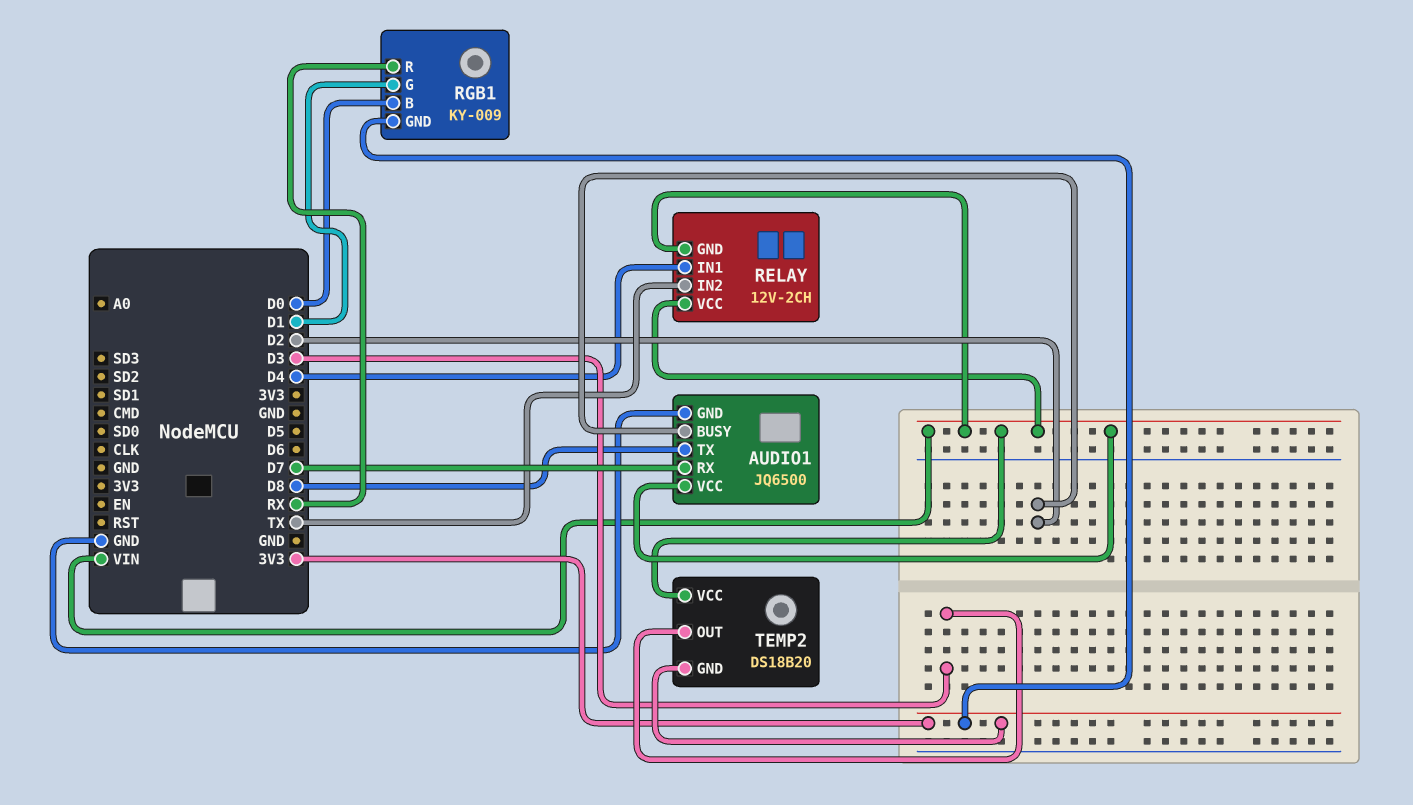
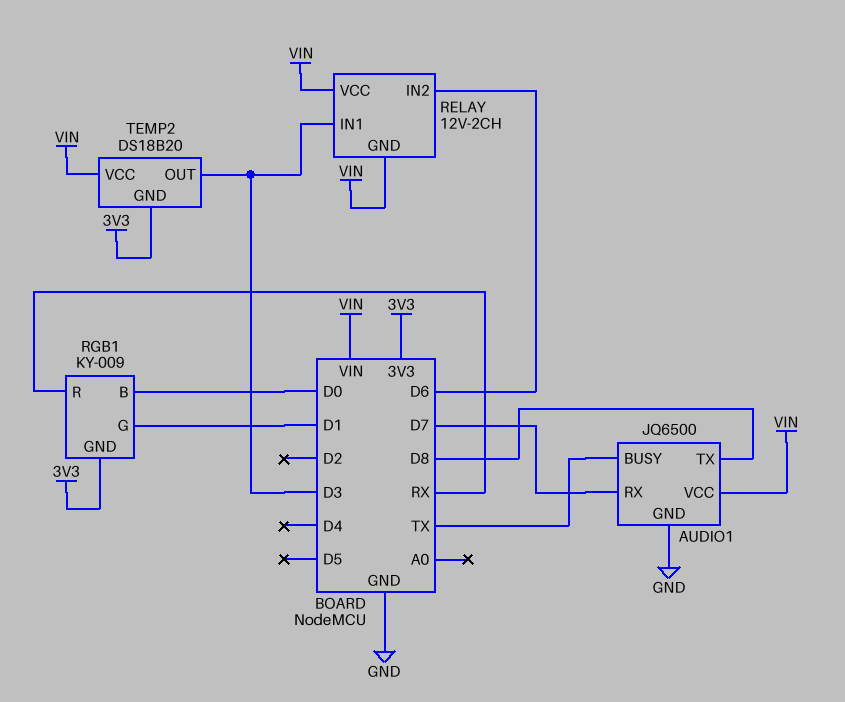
AUDIO1 pin BUSY: D2 -> TX
RELAY pin IN1: D4 -> D3
RELAY pin IN2: TX -> D6

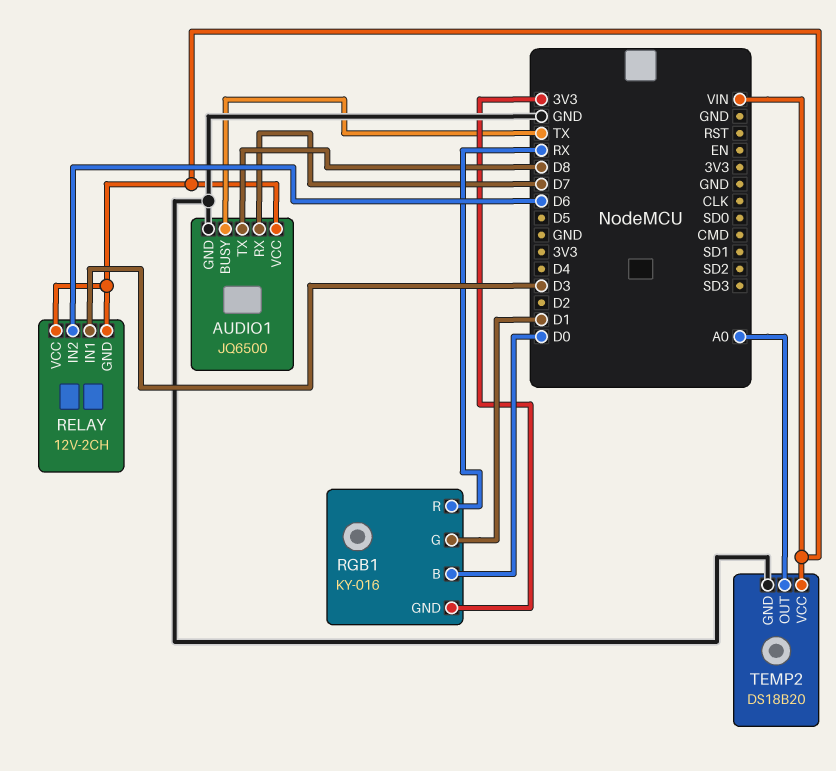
RGB1: KY-009 -> KY-016
TEMP2 pin GND: 3V3 -> GND
TEMP2 pin OUT: D3 -> A0

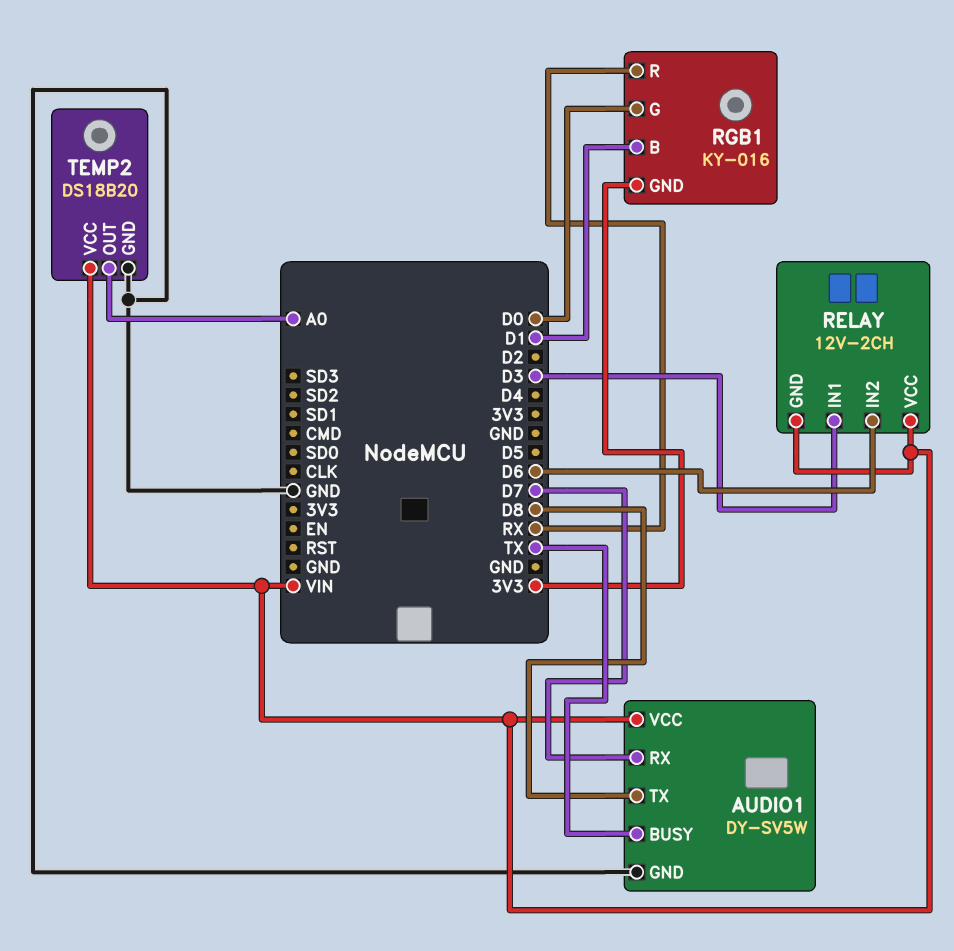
AUDIO1: JQ6500 -> DY-SV5W
RGB1 pin B: D0 -> D1
RGB1 pin G: D1 -> D0

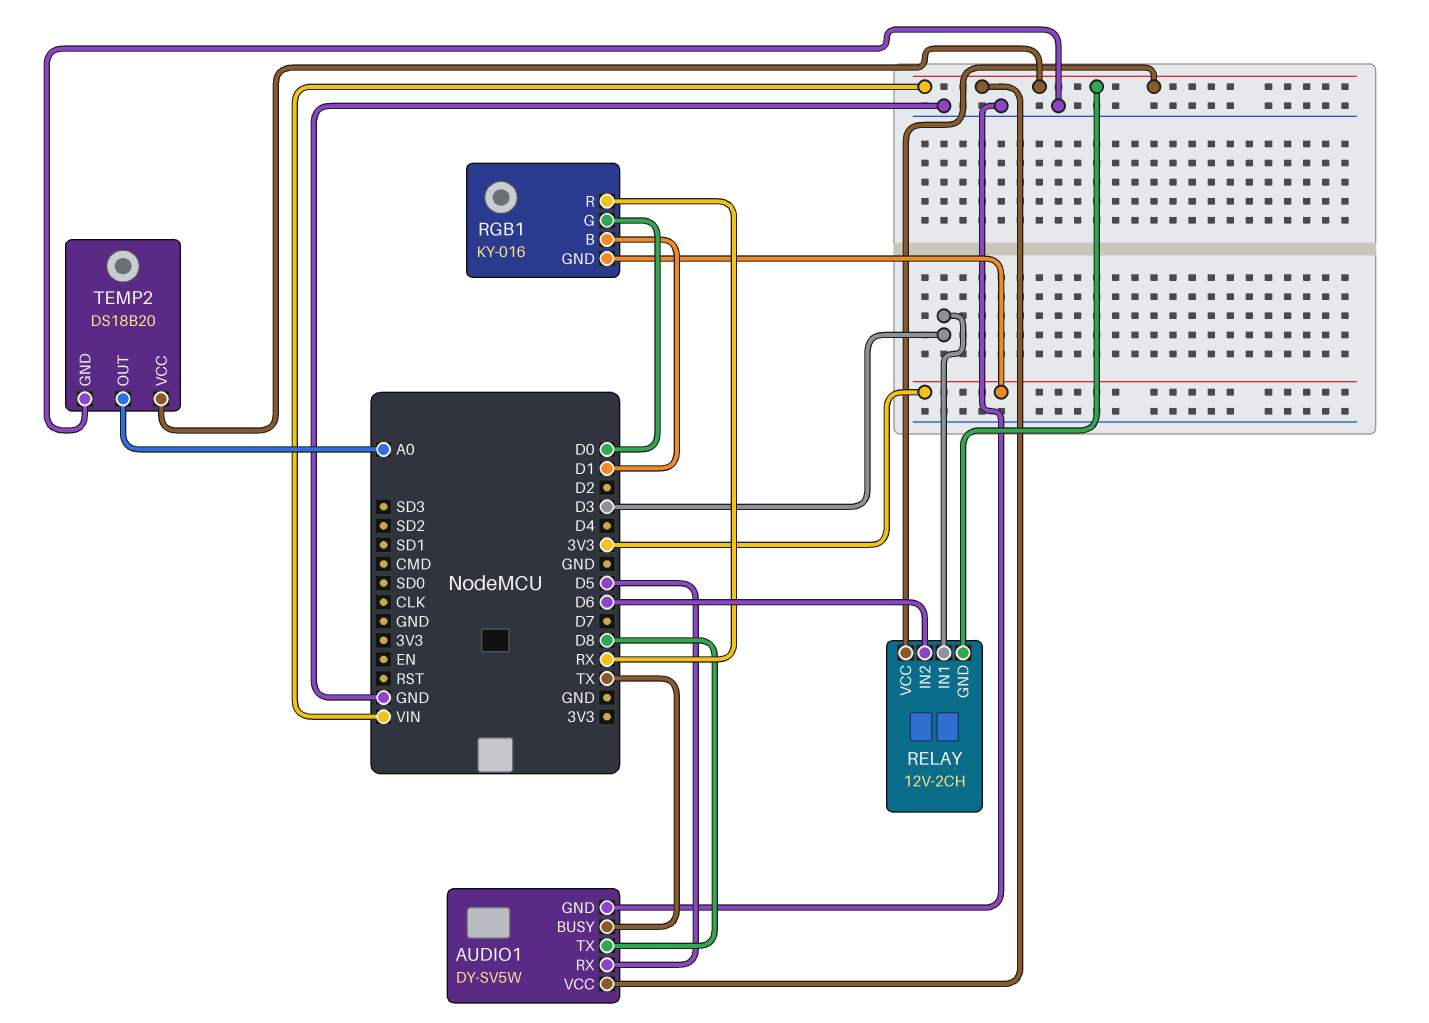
AUDIO1 pin RX: D7 -> D5

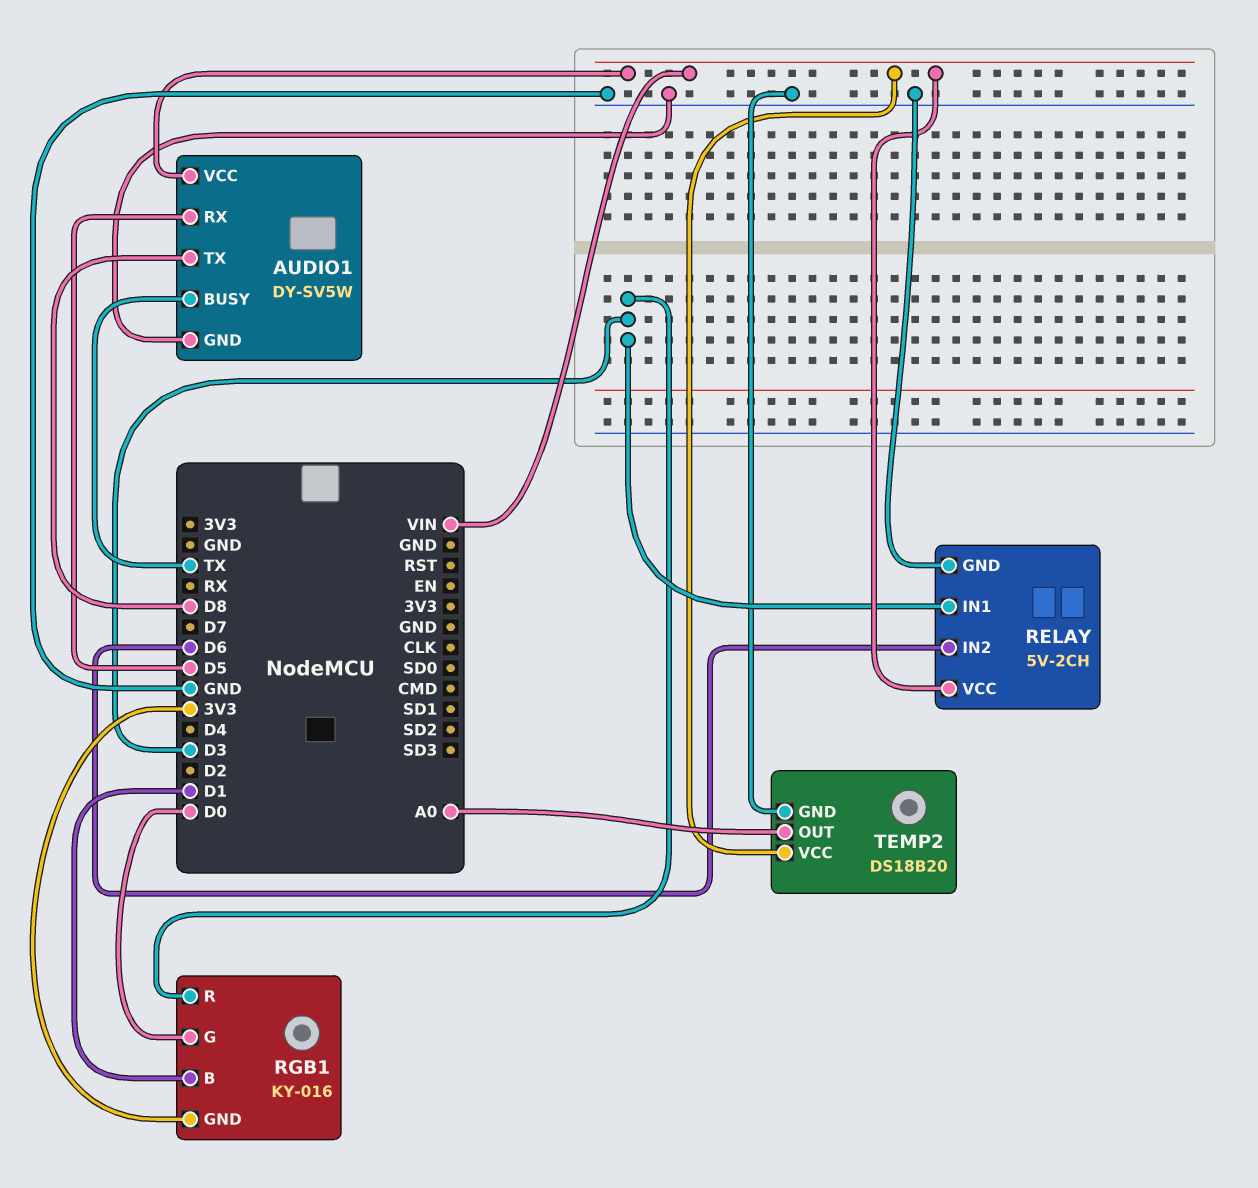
RELAY: 12V-2CH -> 5V-2CH
RELAY pin GND: VIN -> GND
RGB1 pin R: RX -> D3

